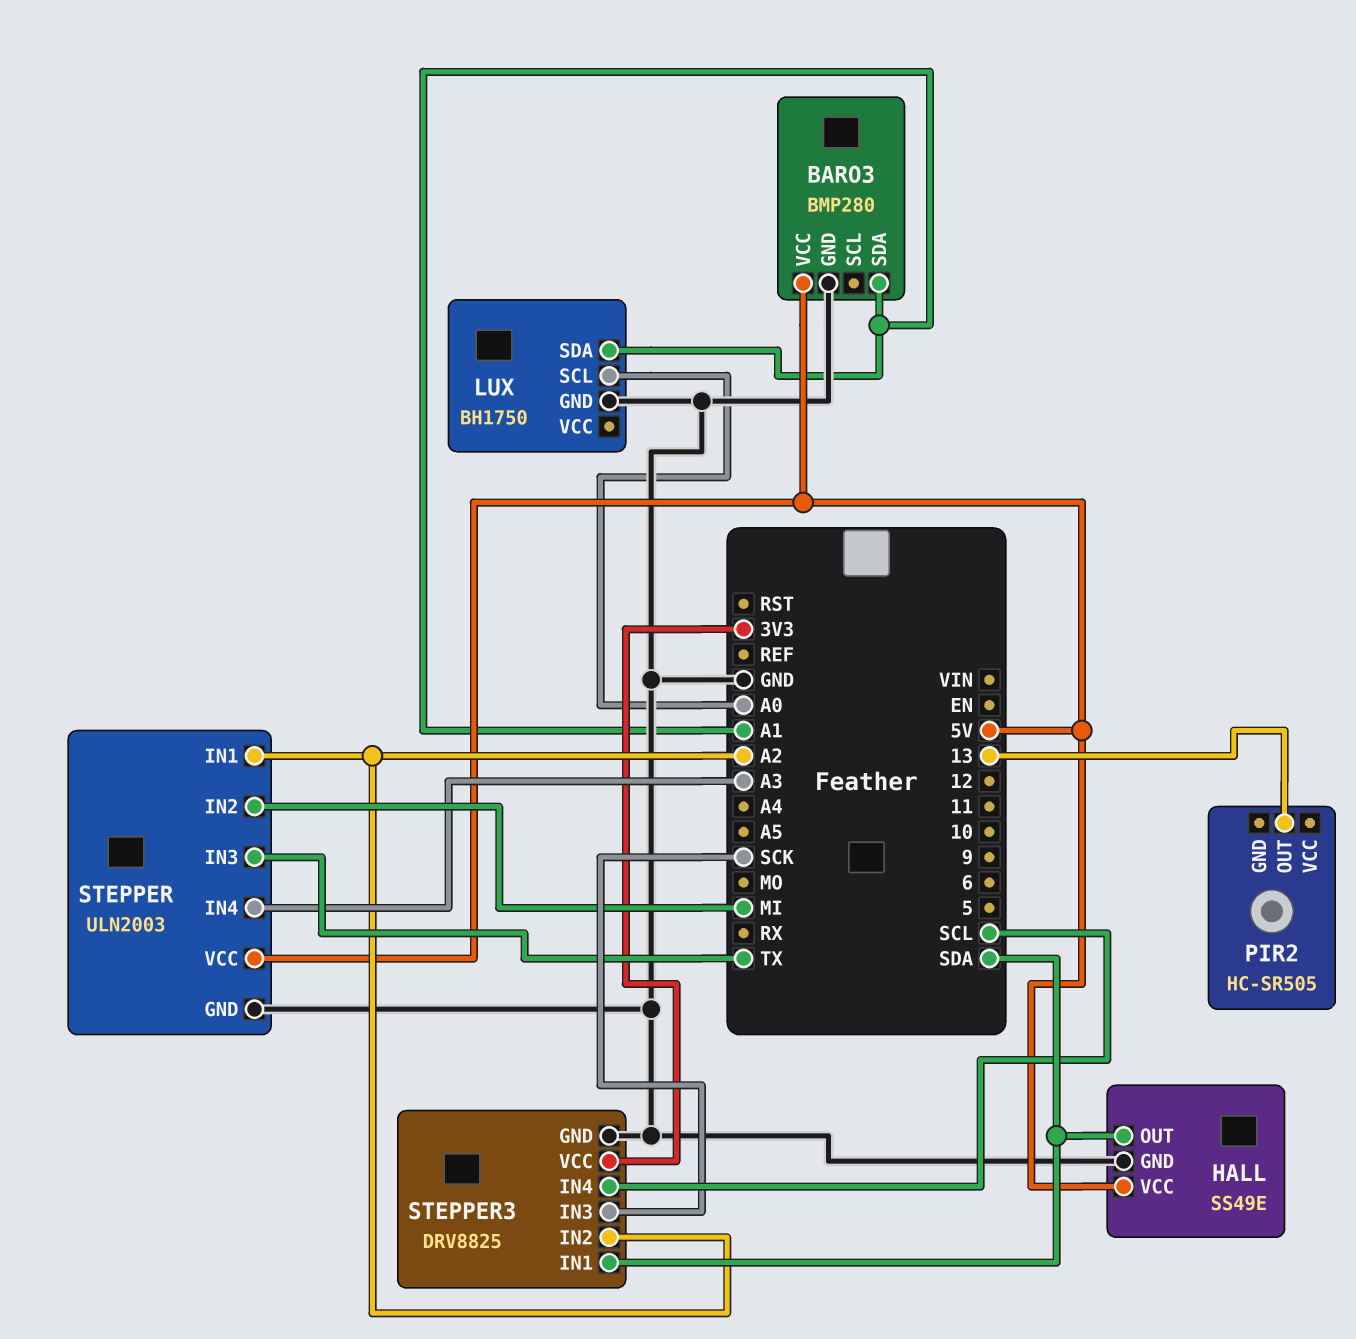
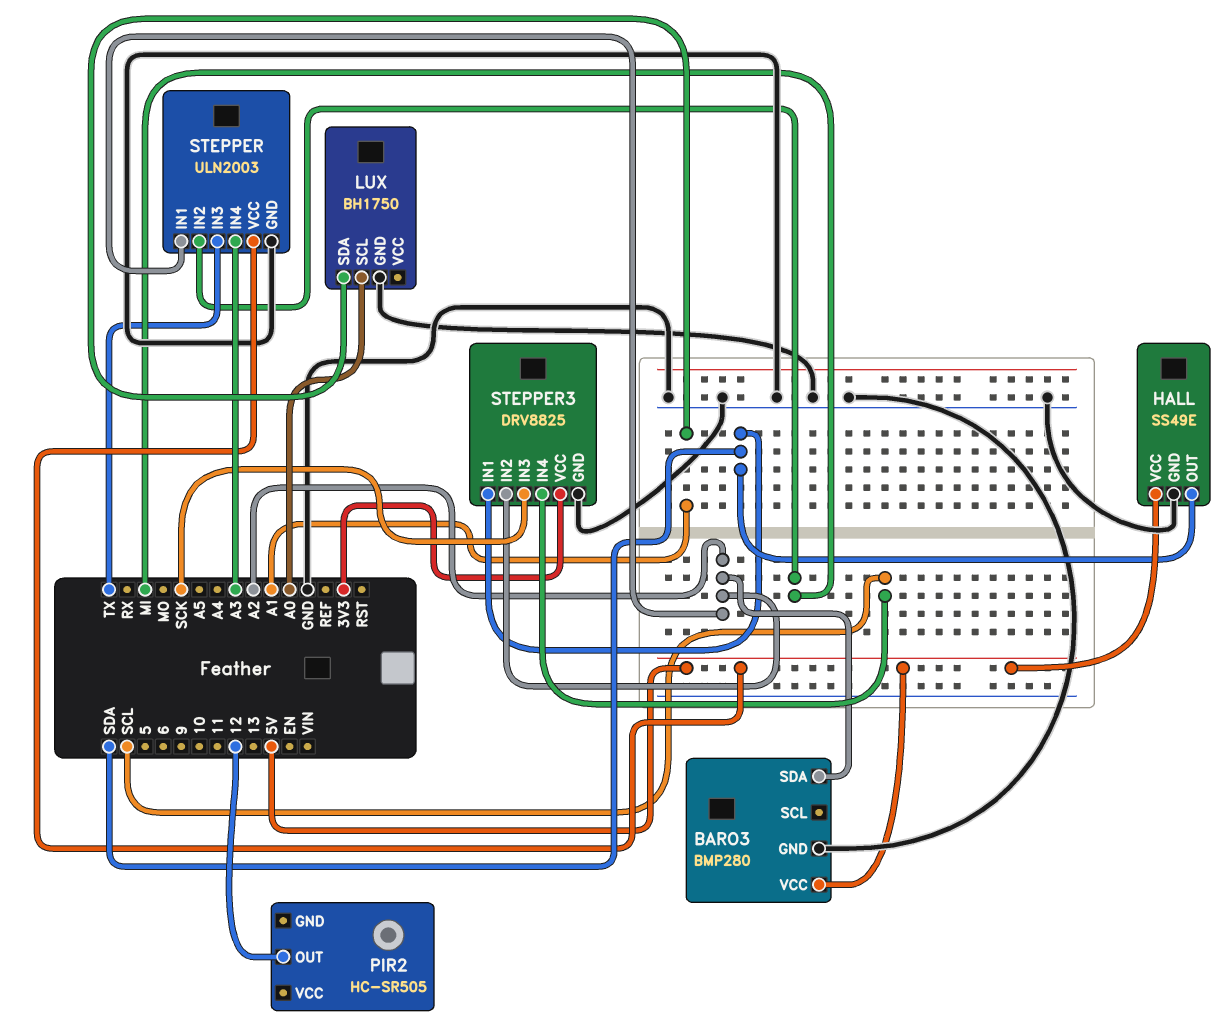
BARO3 pin SDA: A1 -> A2
PIR2 pin OUT: 13 -> 12

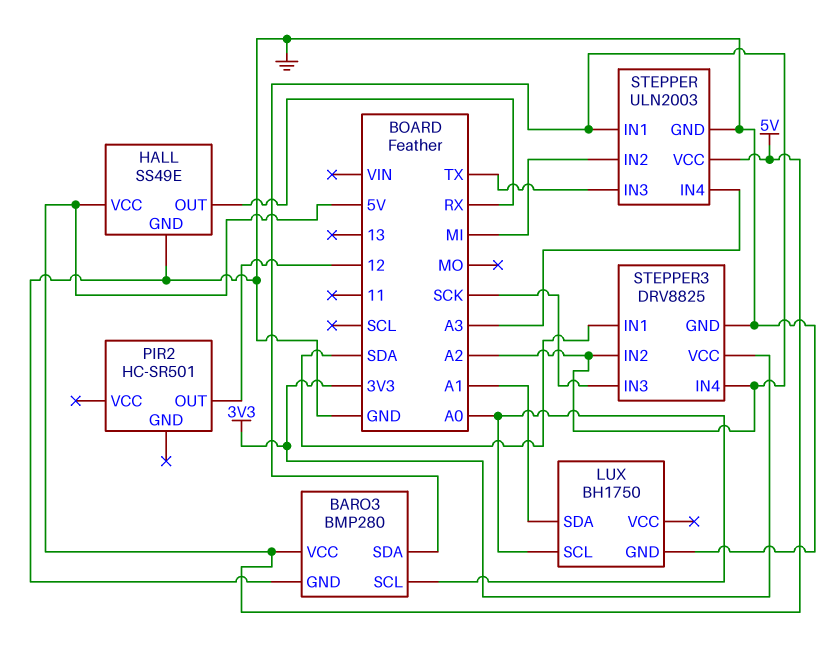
BARO3 pin SCL: none -> A0
HALL pin OUT: SDA -> RX
PIR2: HC-SR505 -> HC-SR501
STEPPER3 pin IN4: SCL -> A2

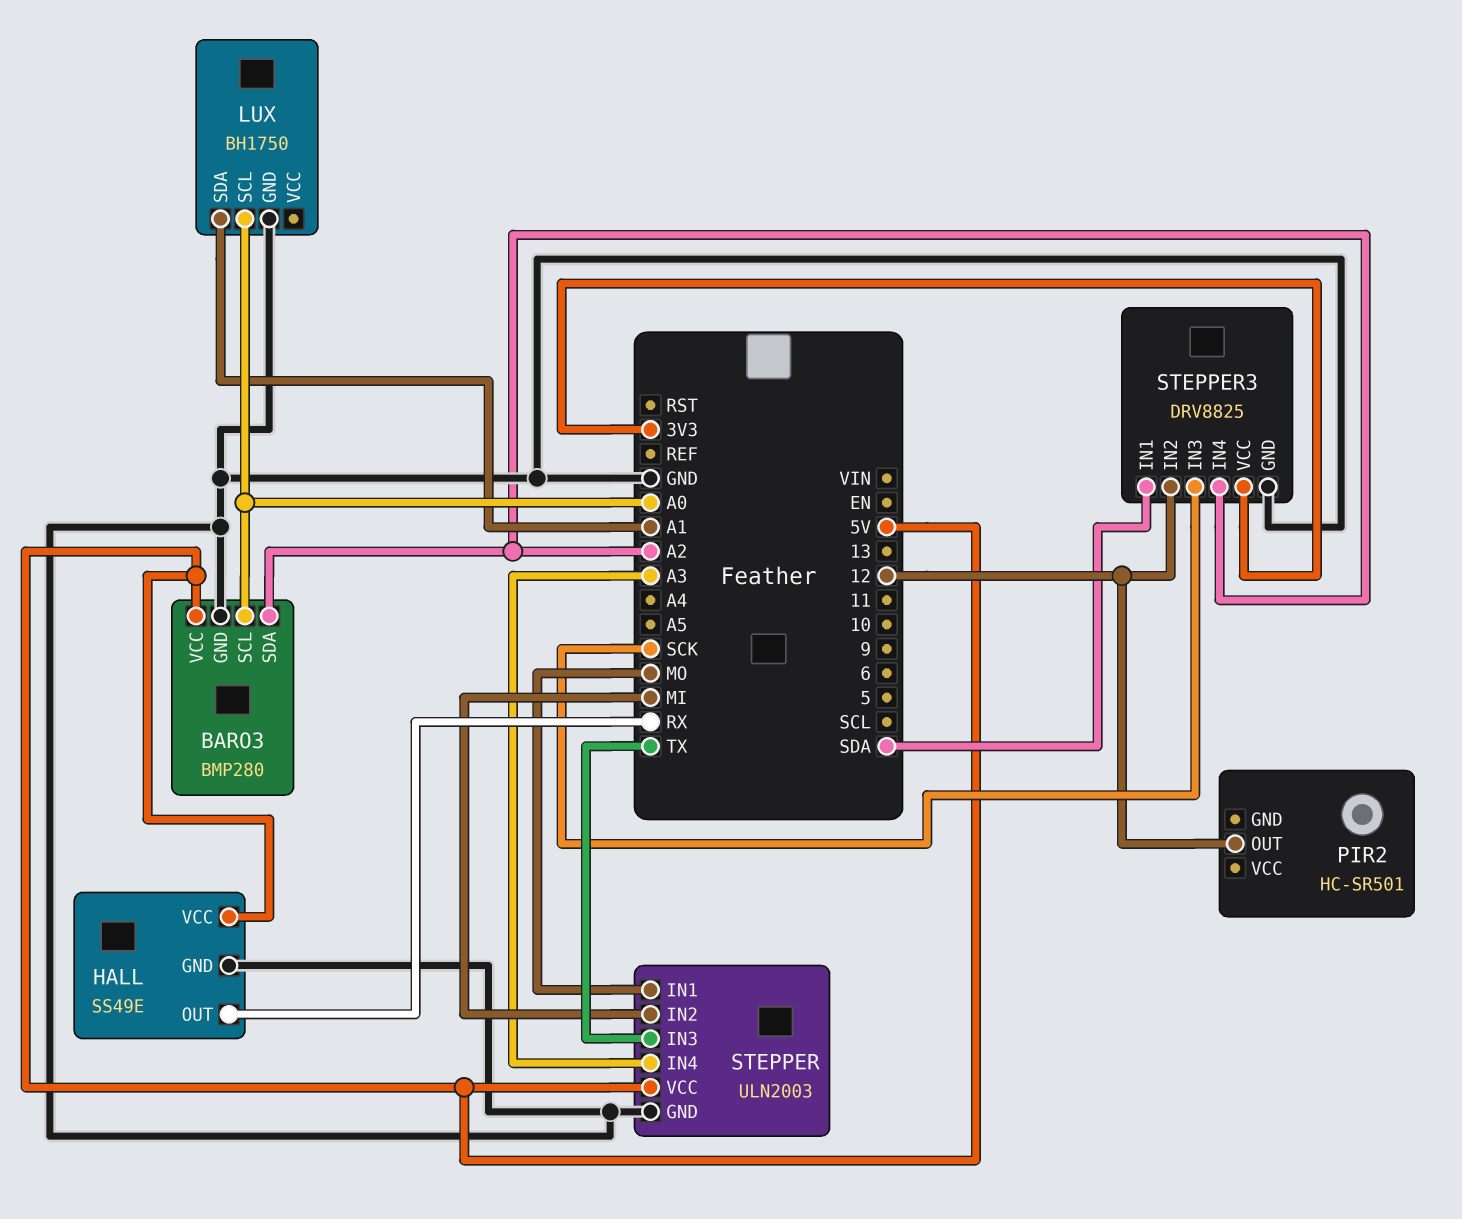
STEPPER pin IN1: A2 -> MO
STEPPER3 pin IN2: A2 -> 12

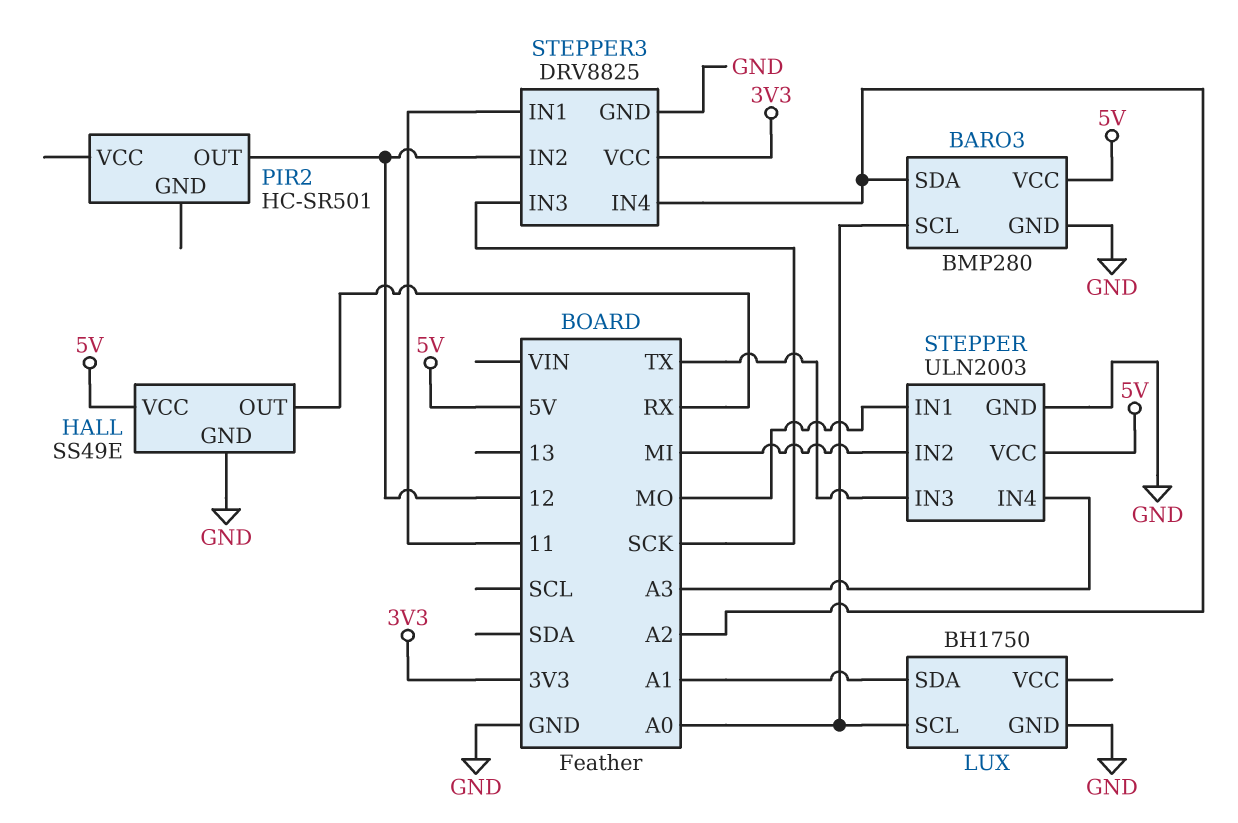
STEPPER3 pin IN1: SDA -> 11

